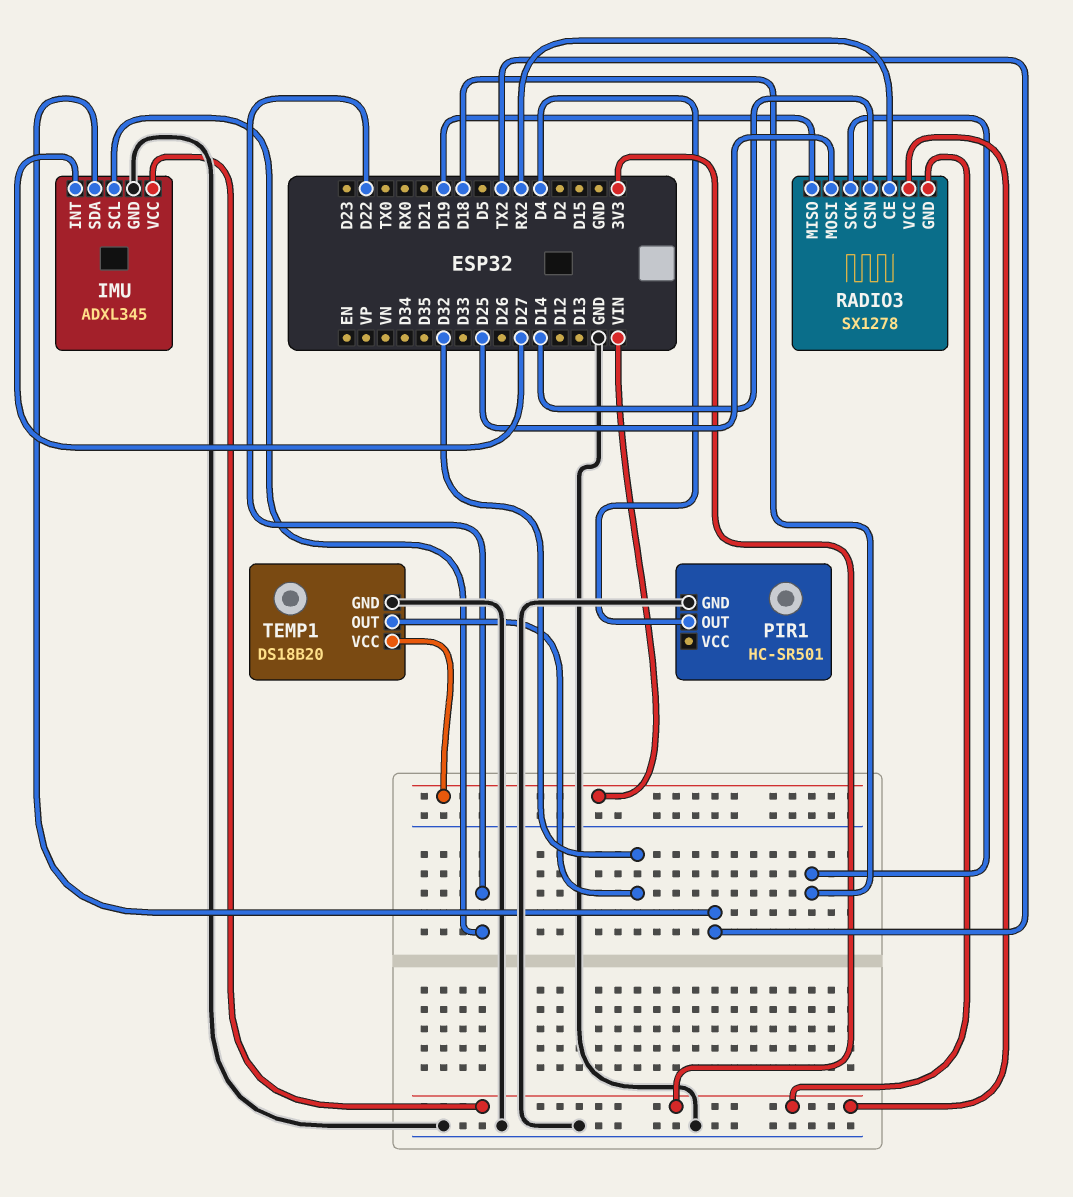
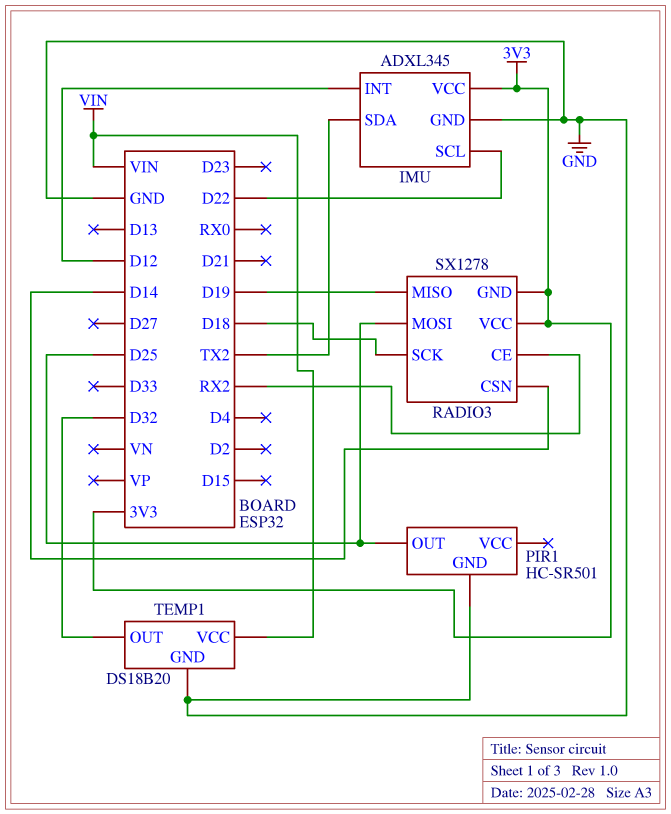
IMU pin INT: D27 -> D12
PIR1 pin OUT: D4 -> D25

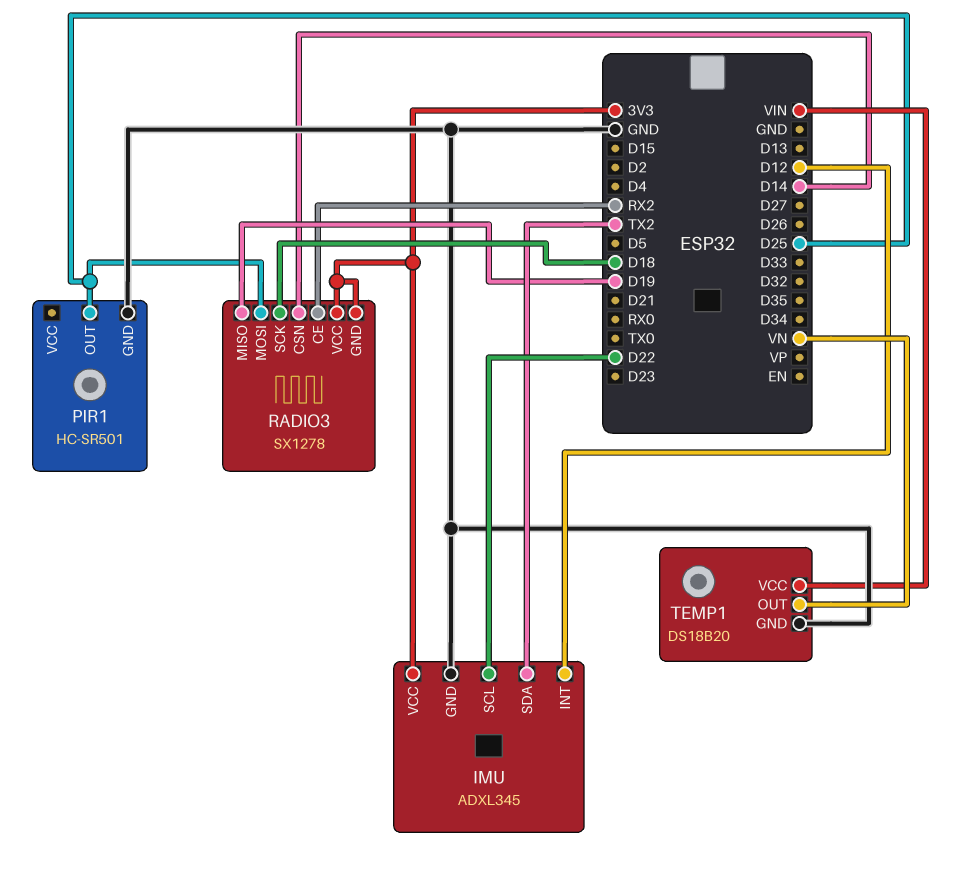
TEMP1 pin OUT: D32 -> VN

